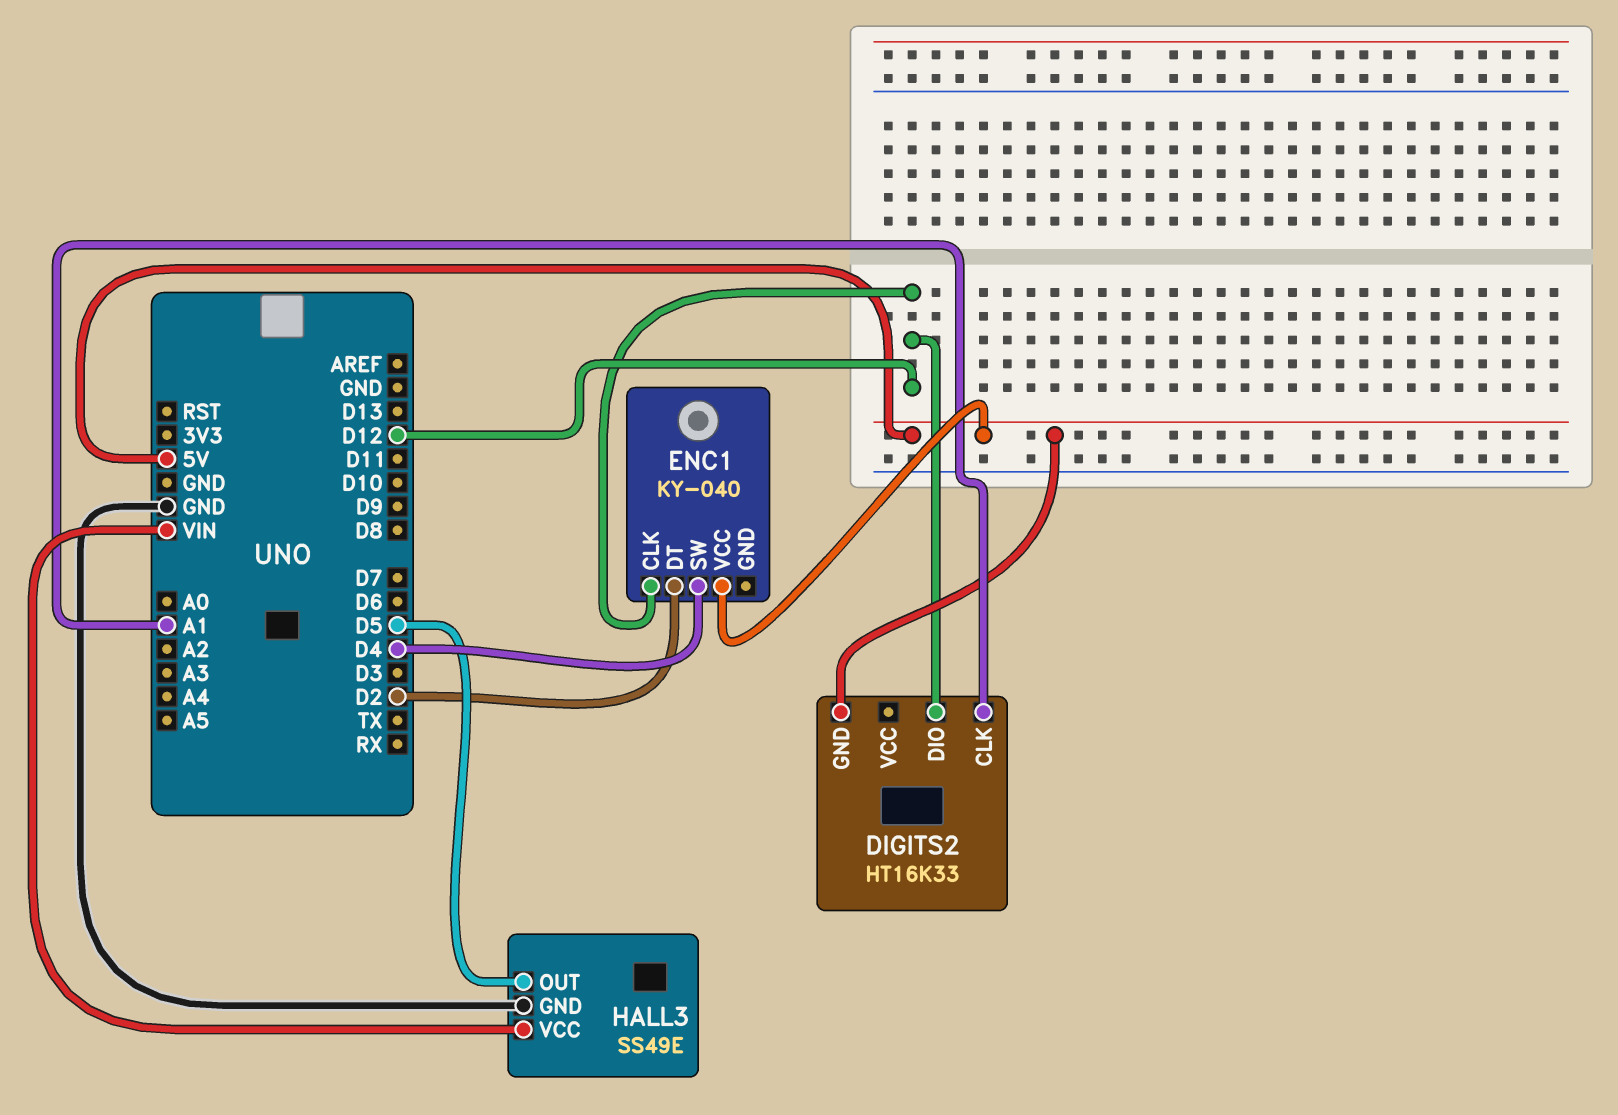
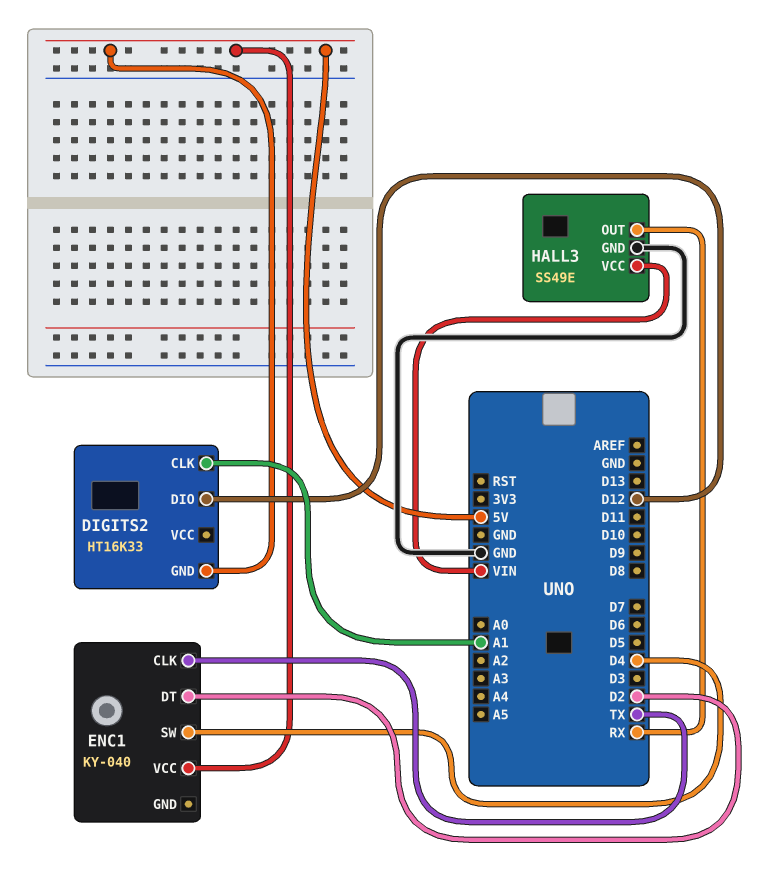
ENC1 pin CLK: D12 -> TX
HALL3 pin OUT: D5 -> RX

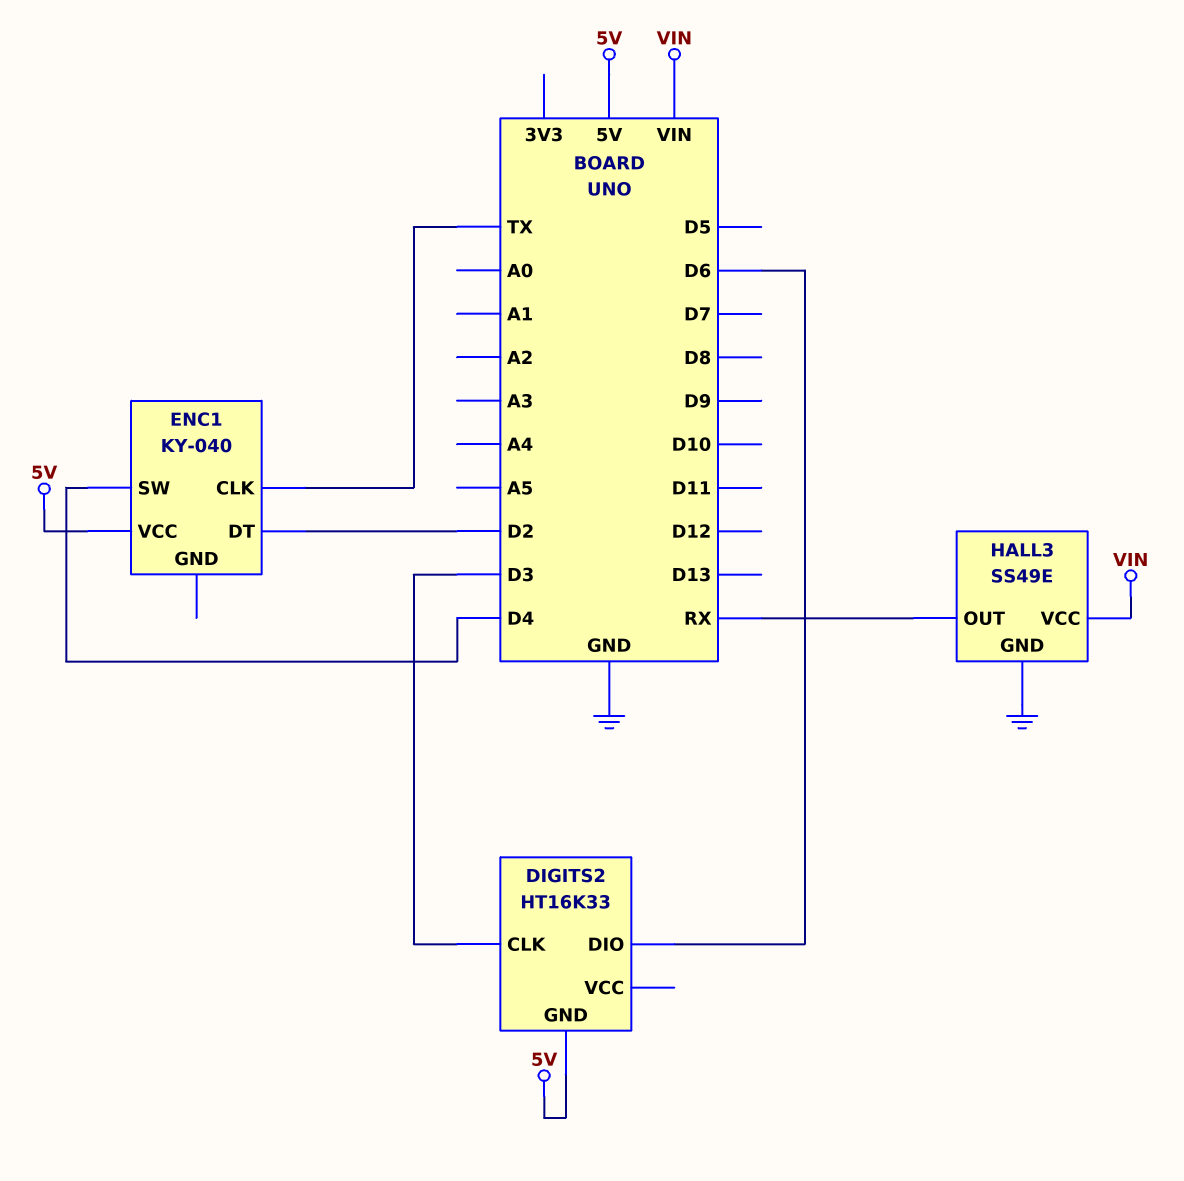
DIGITS2 pin CLK: A1 -> D3
DIGITS2 pin DIO: D12 -> D6

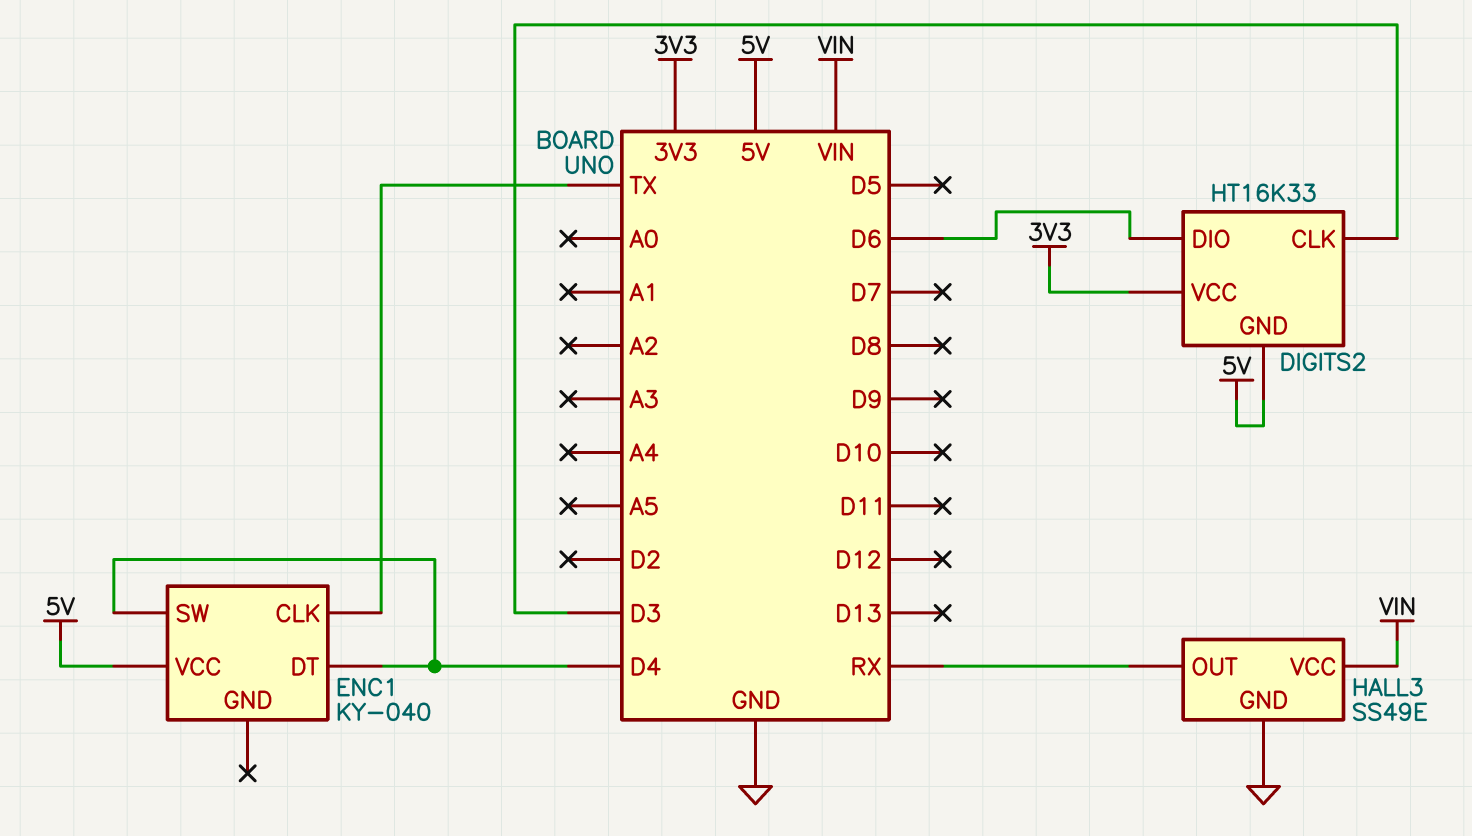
DIGITS2 pin VCC: none -> 3V3
ENC1 pin DT: D2 -> D4

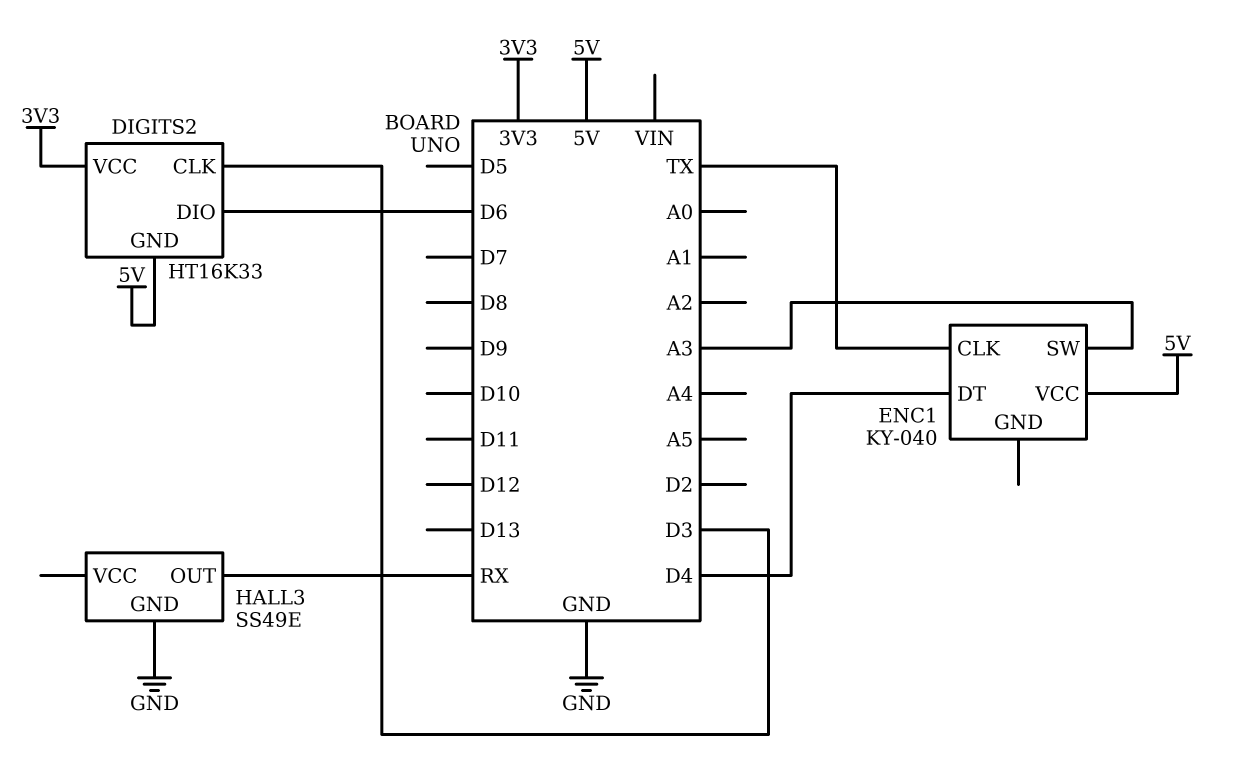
ENC1 pin SW: D4 -> A3
HALL3 pin VCC: VIN -> none

